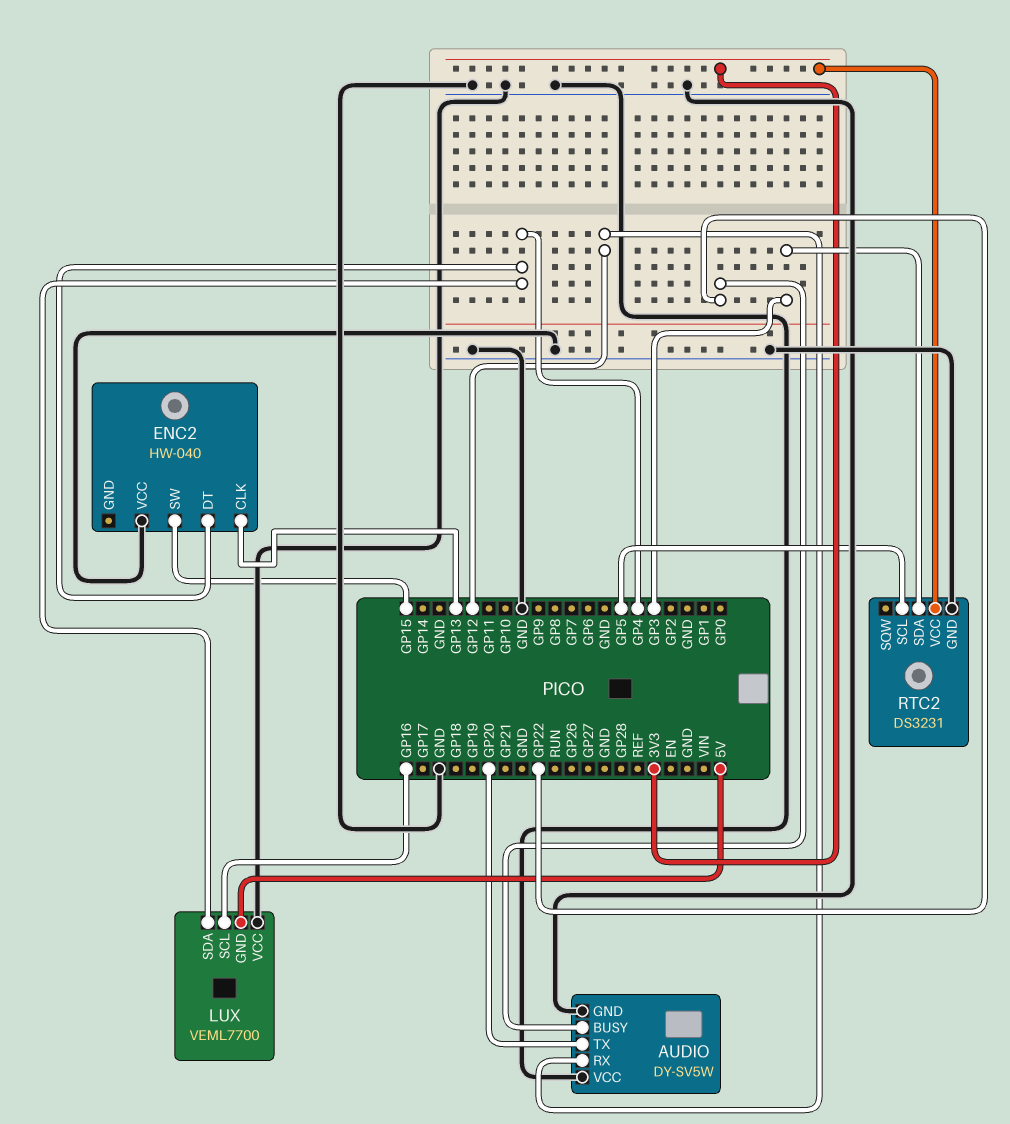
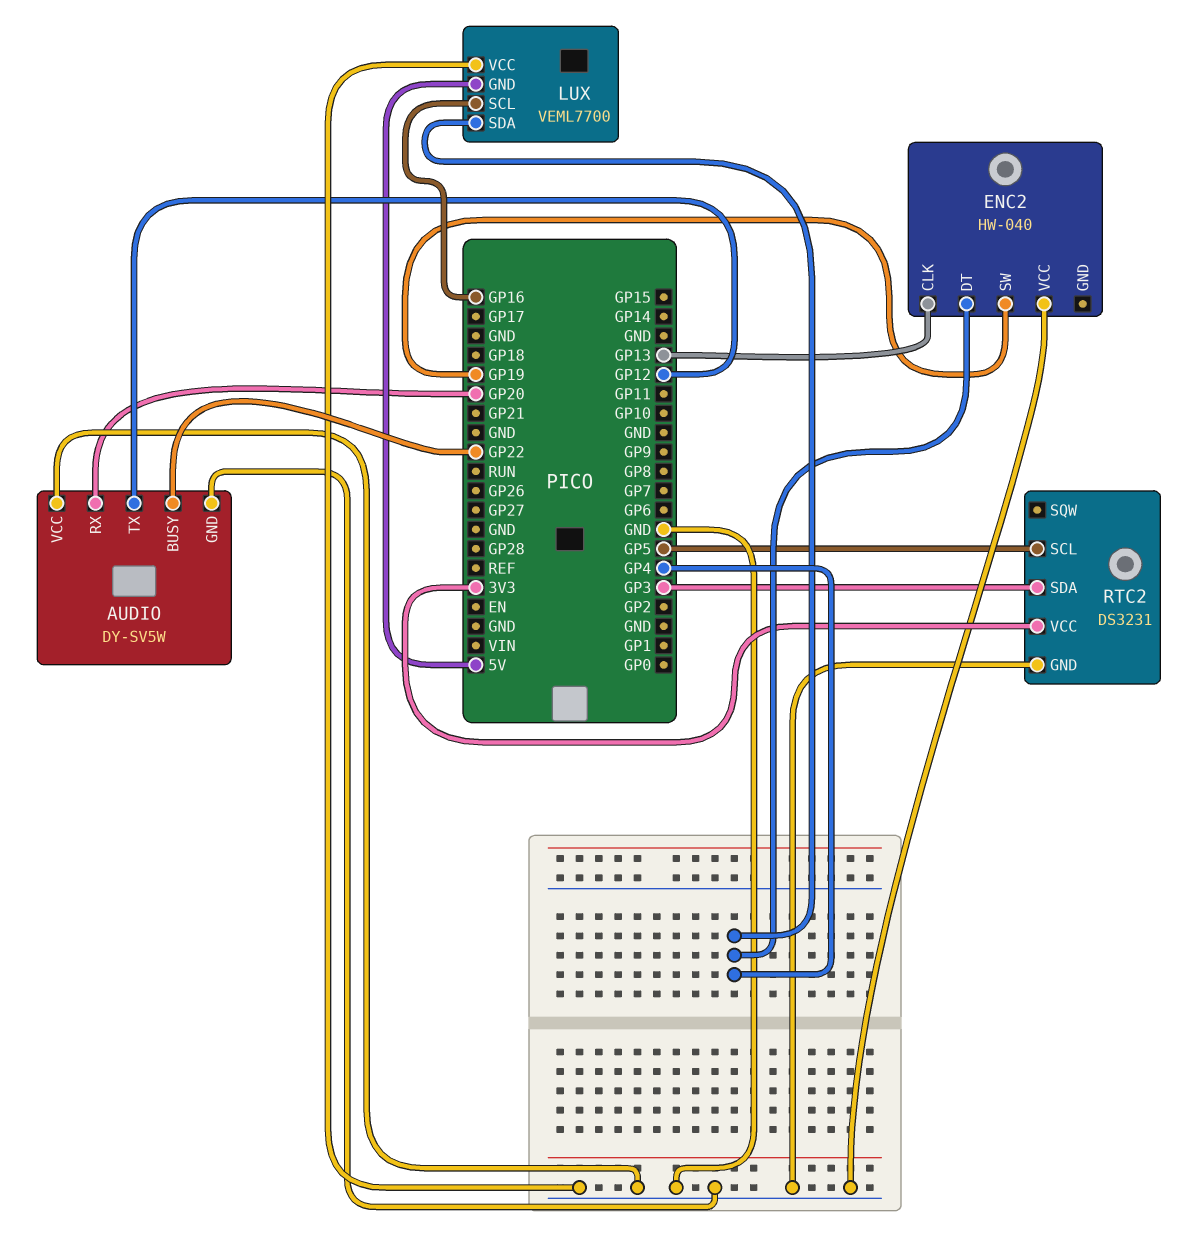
AUDIO pin RX: GP12 -> GP20
AUDIO pin TX: GP20 -> GP12
ENC2 pin SW: GP15 -> GP19

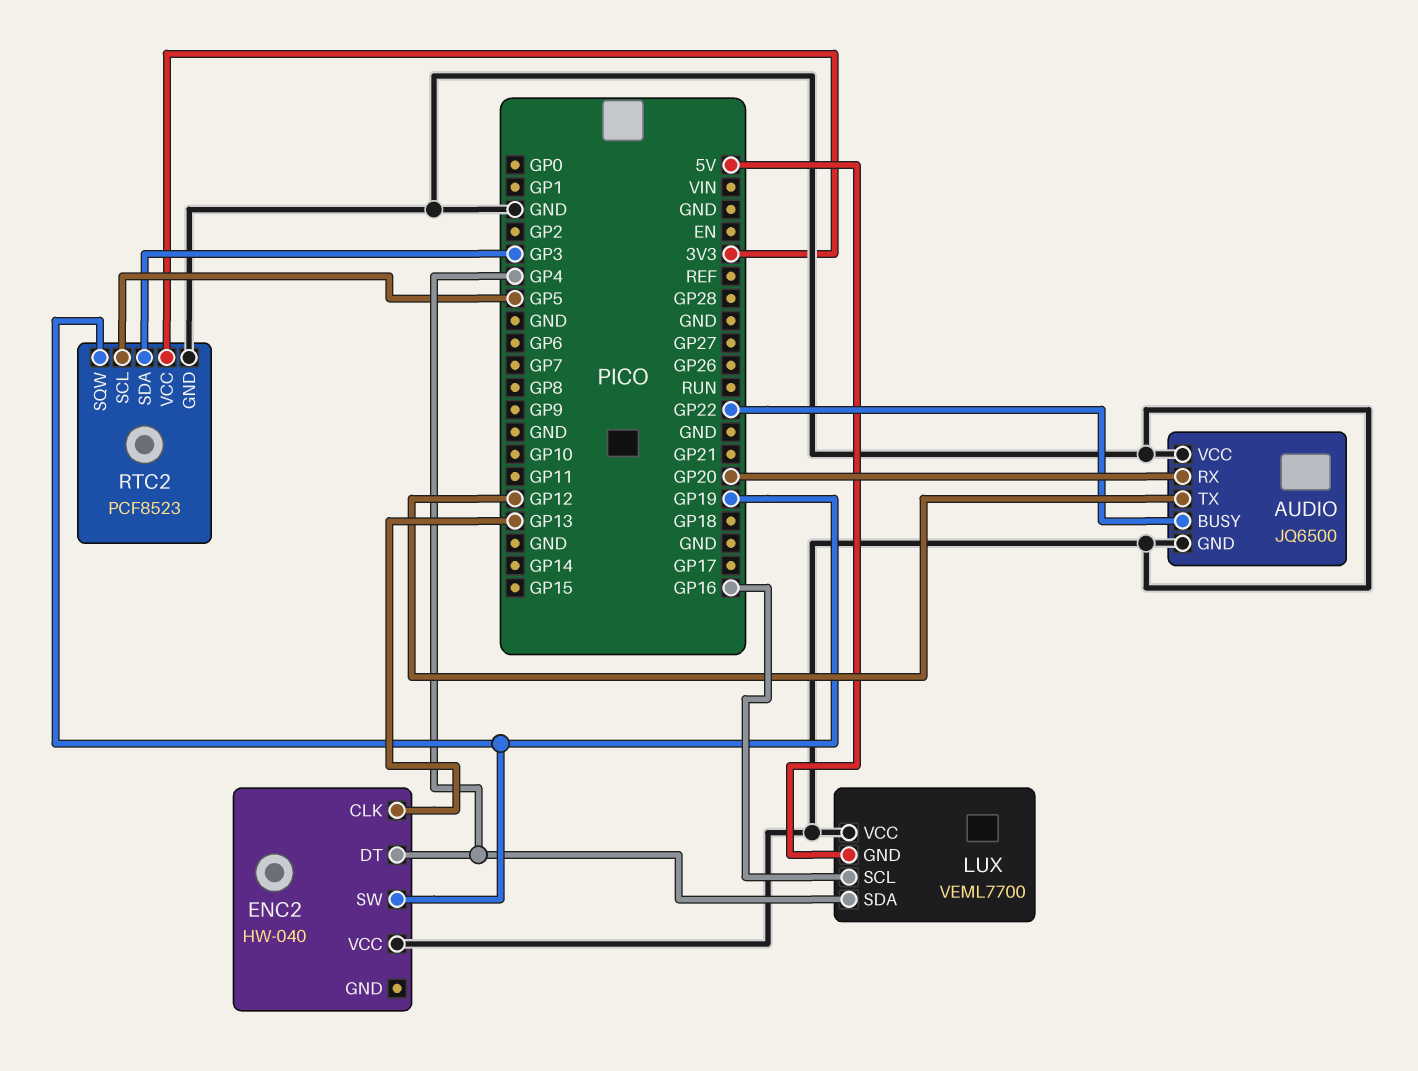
AUDIO: DY-SV5W -> JQ6500
RTC2: DS3231 -> PCF8523
RTC2 pin SQW: none -> GP19

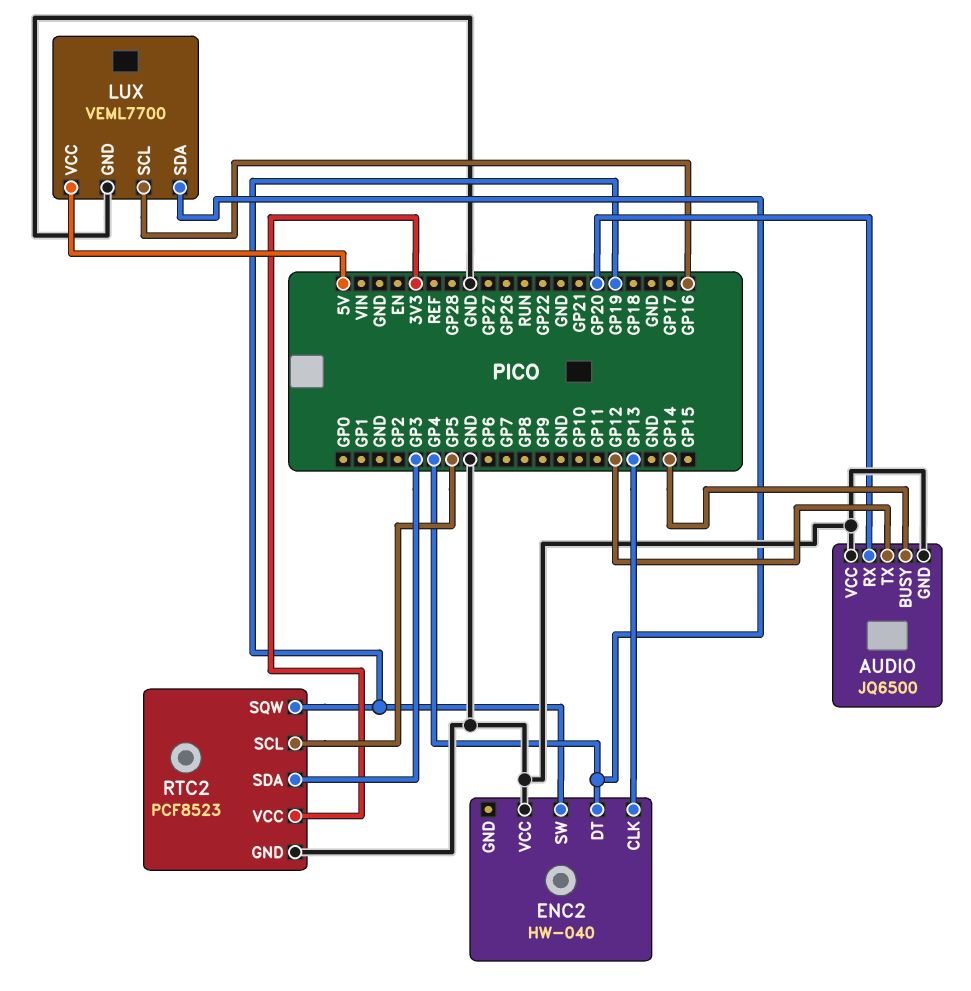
AUDIO pin BUSY: GP22 -> GP14
LUX pin GND: 5V -> GND
LUX pin VCC: GND -> 5V

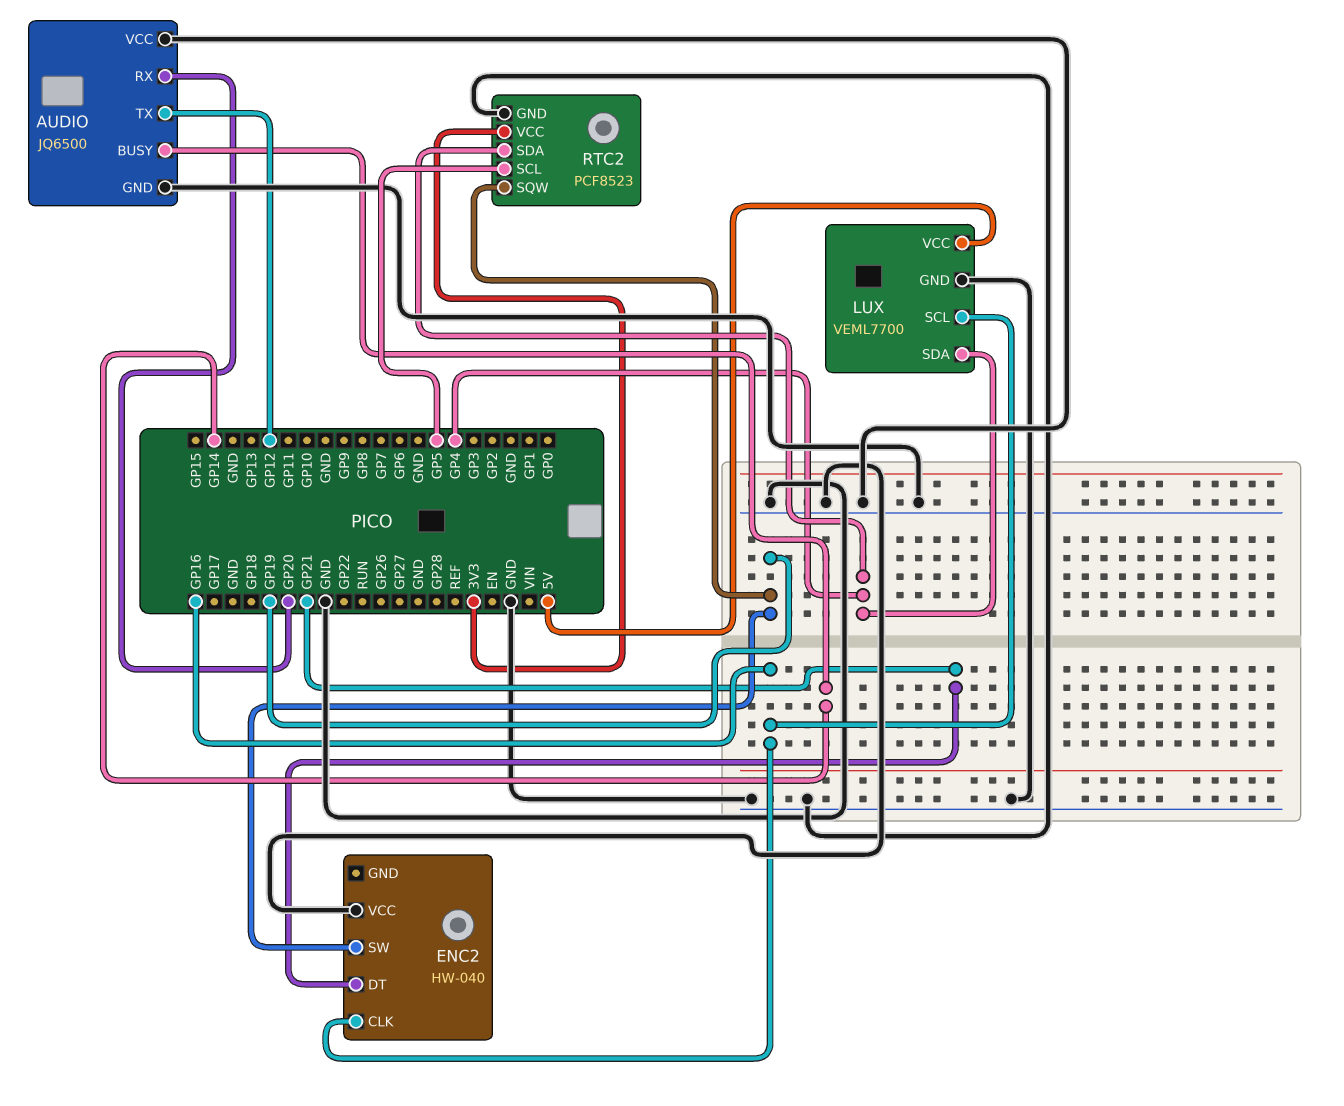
ENC2 pin CLK: GP13 -> GP16
ENC2 pin DT: GP4 -> GP21
RTC2 pin SDA: GP3 -> GP4

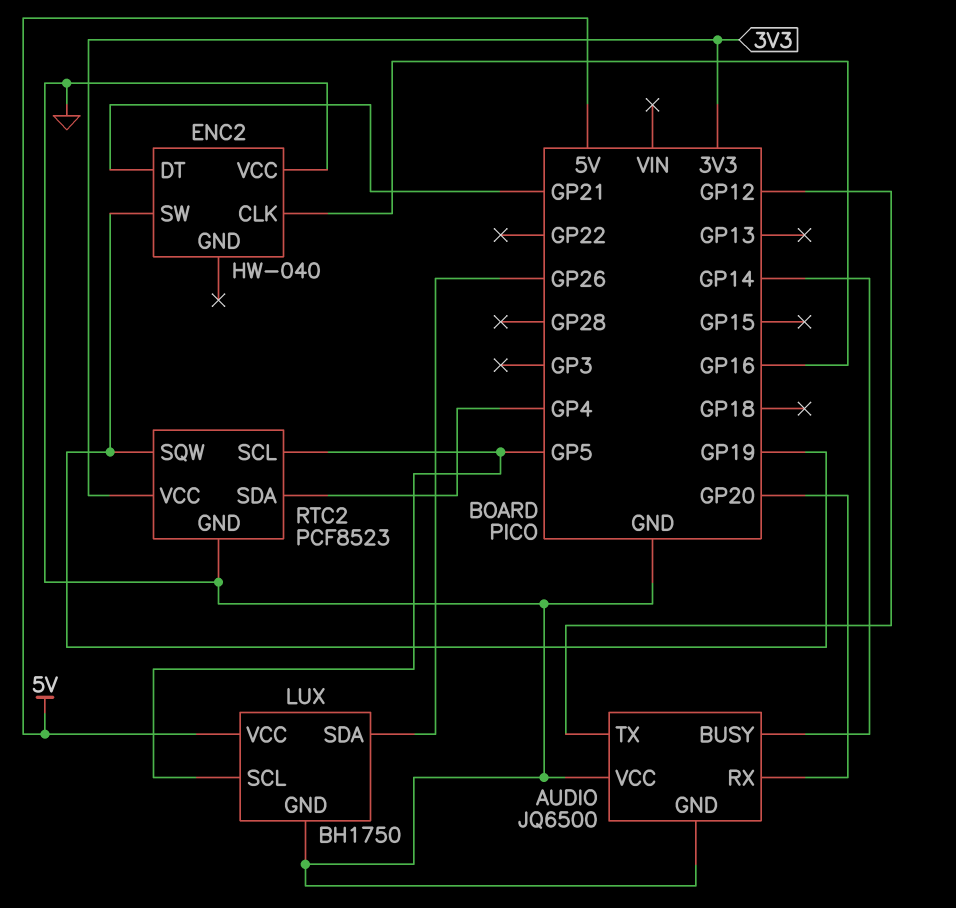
LUX: VEML7700 -> BH1750
LUX pin SCL: GP16 -> GP5
LUX pin SDA: GP4 -> GP26

